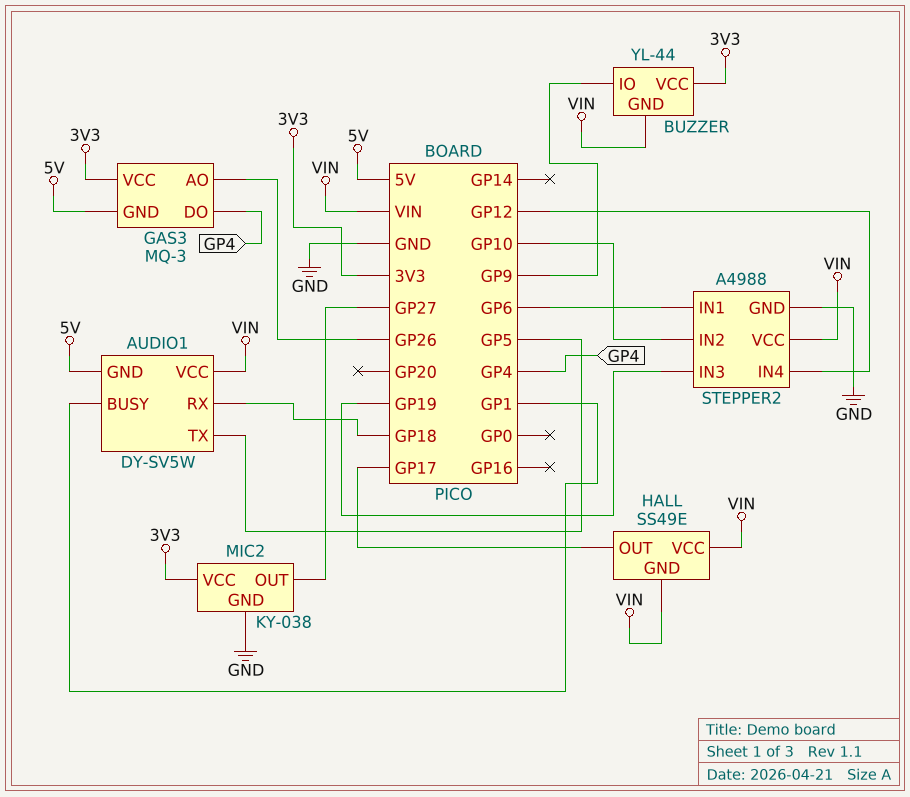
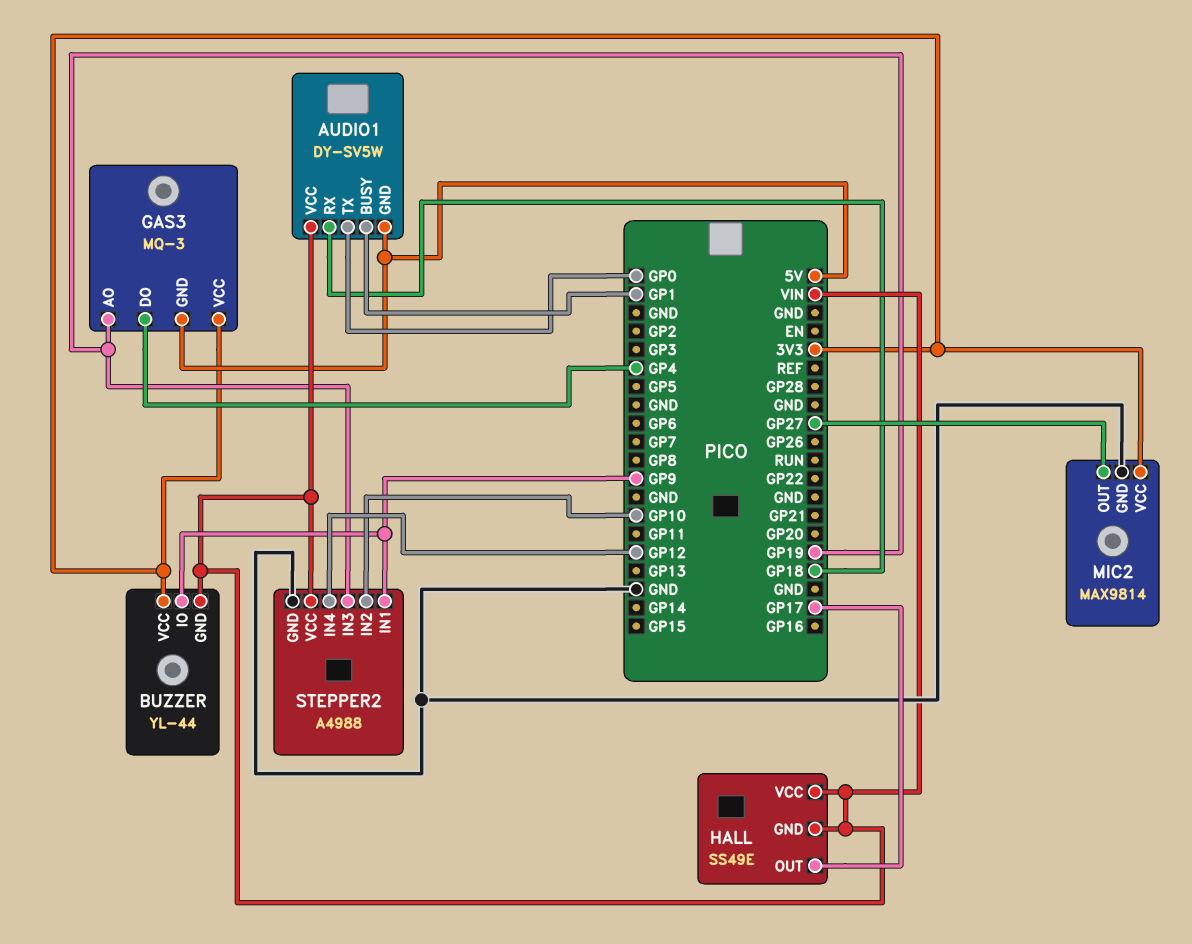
AUDIO1 pin TX: GP5 -> GP0
GAS3 pin AO: GP26 -> GP19
MIC2: KY-038 -> MAX9814
STEPPER2 pin IN1: GP6 -> GP9

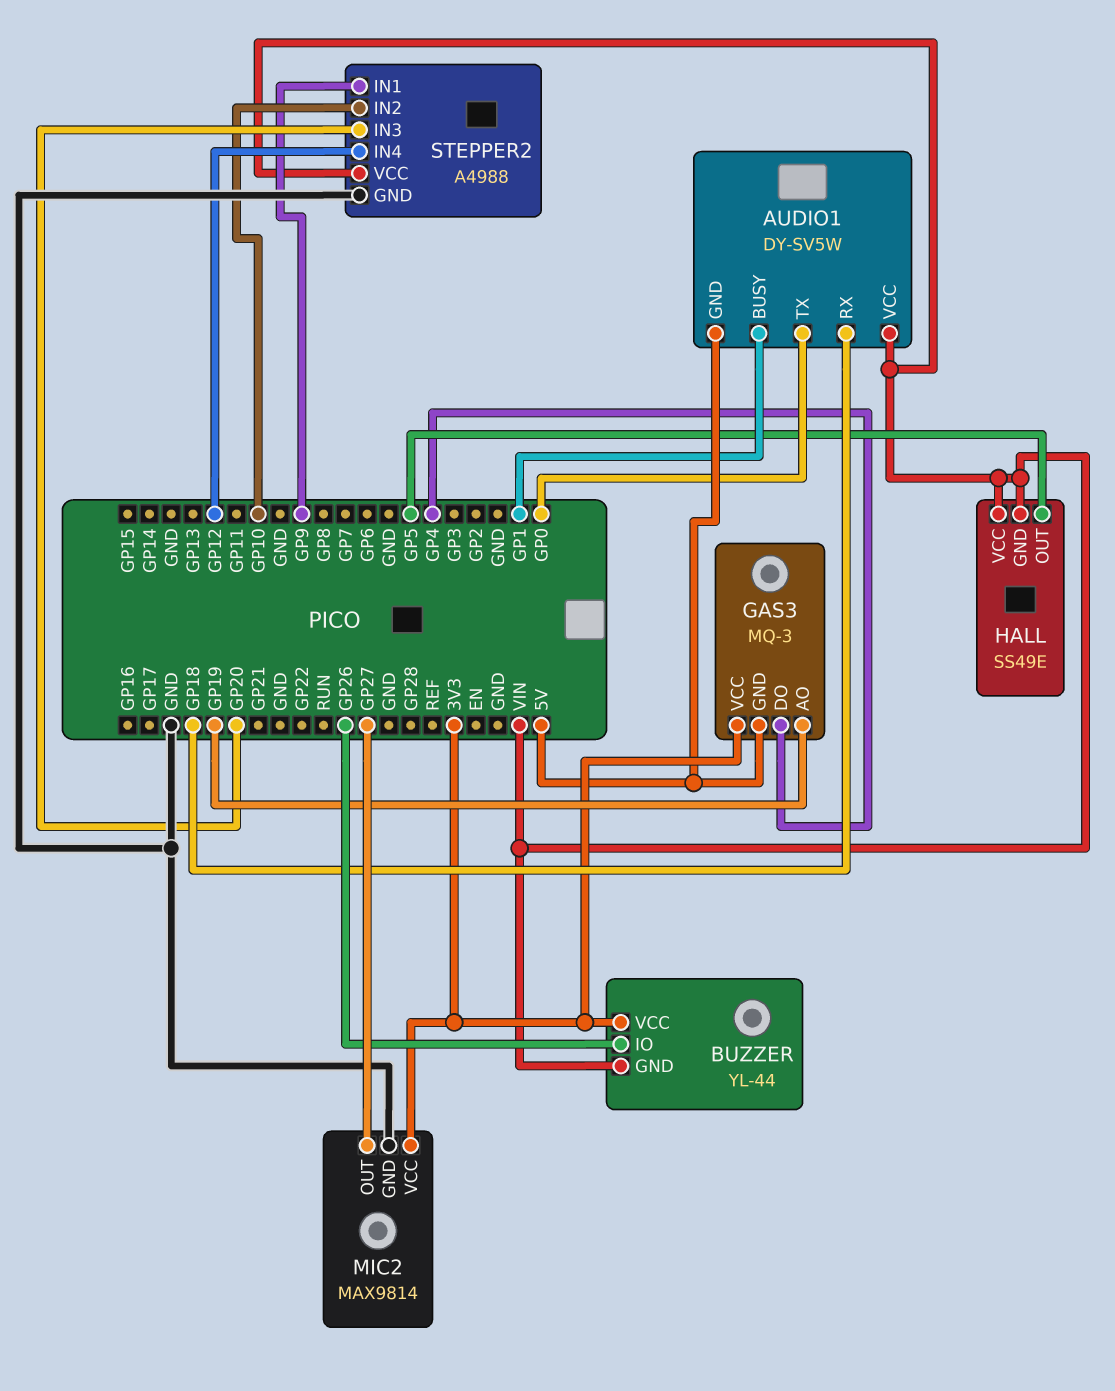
BUZZER pin IO: GP9 -> GP26
HALL pin OUT: GP17 -> GP5
STEPPER2 pin IN3: GP19 -> GP20

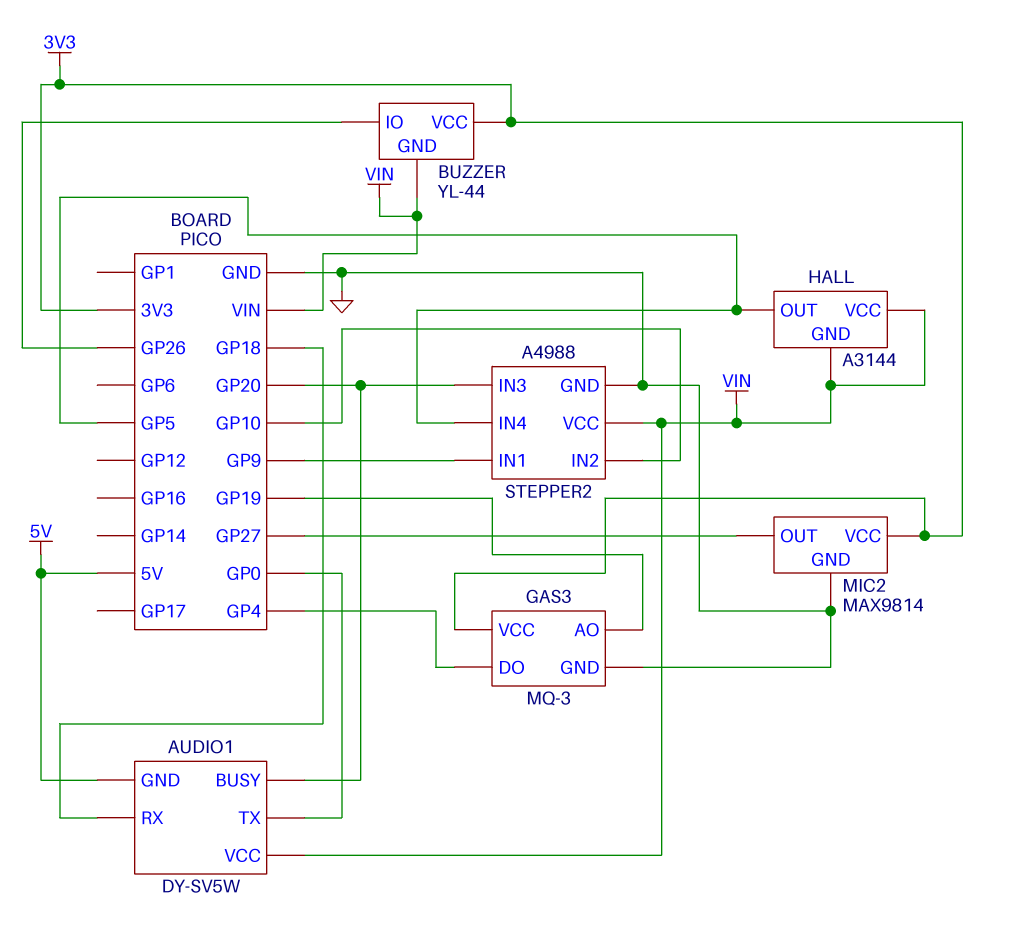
AUDIO1 pin BUSY: GP1 -> GP20
GAS3 pin GND: 5V -> GND
HALL: SS49E -> A3144
STEPPER2 pin IN4: GP12 -> GP5

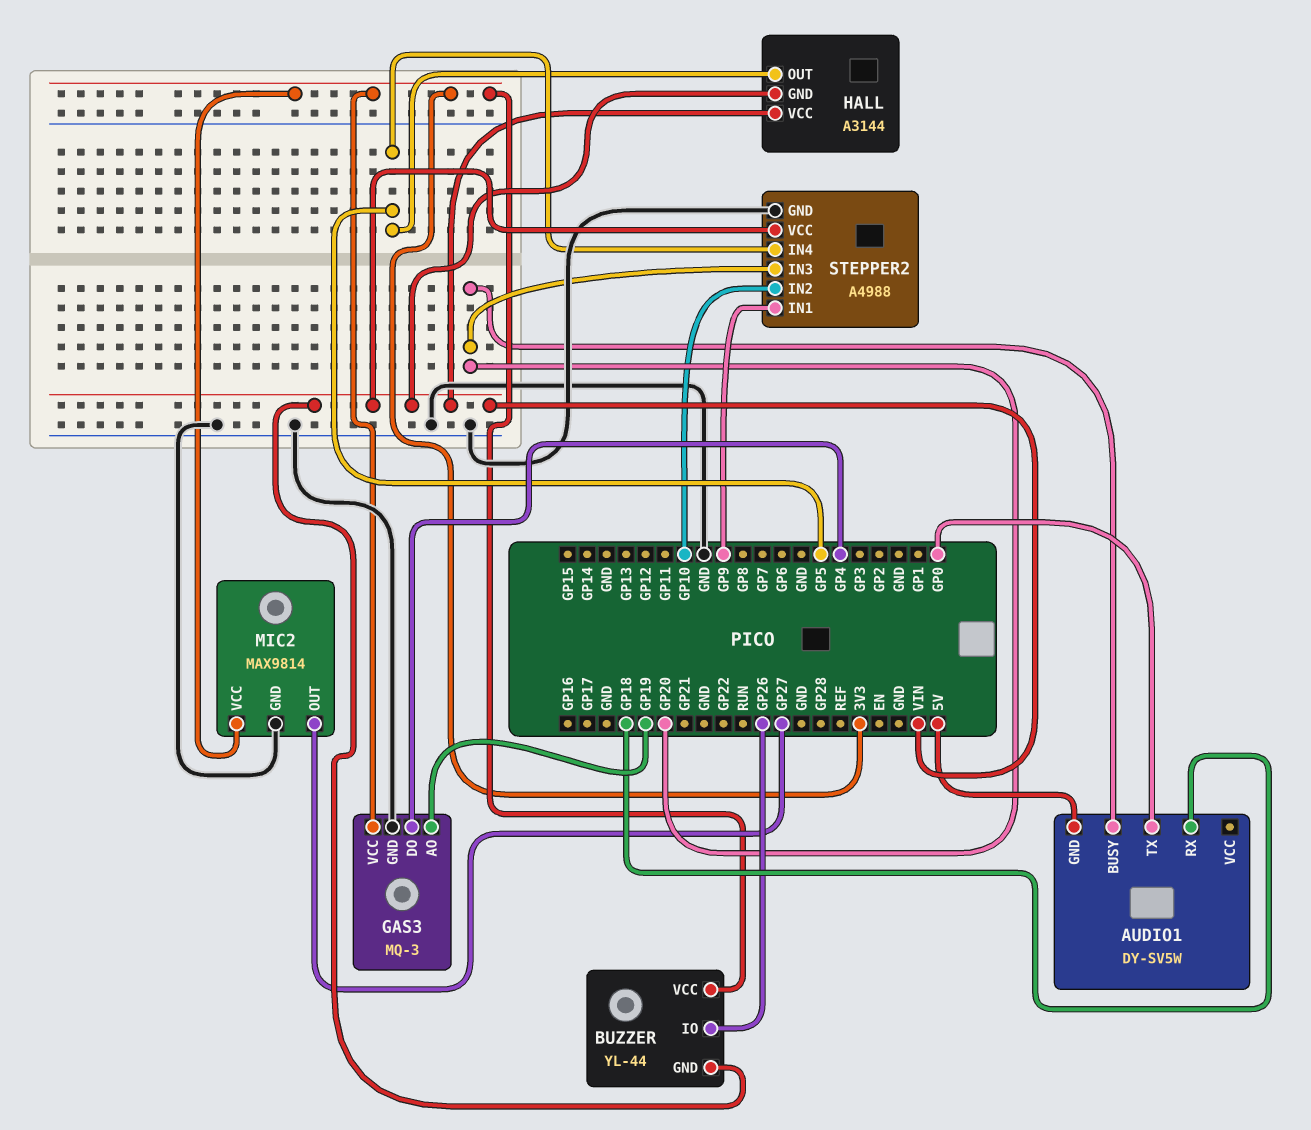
AUDIO1 pin VCC: VIN -> none

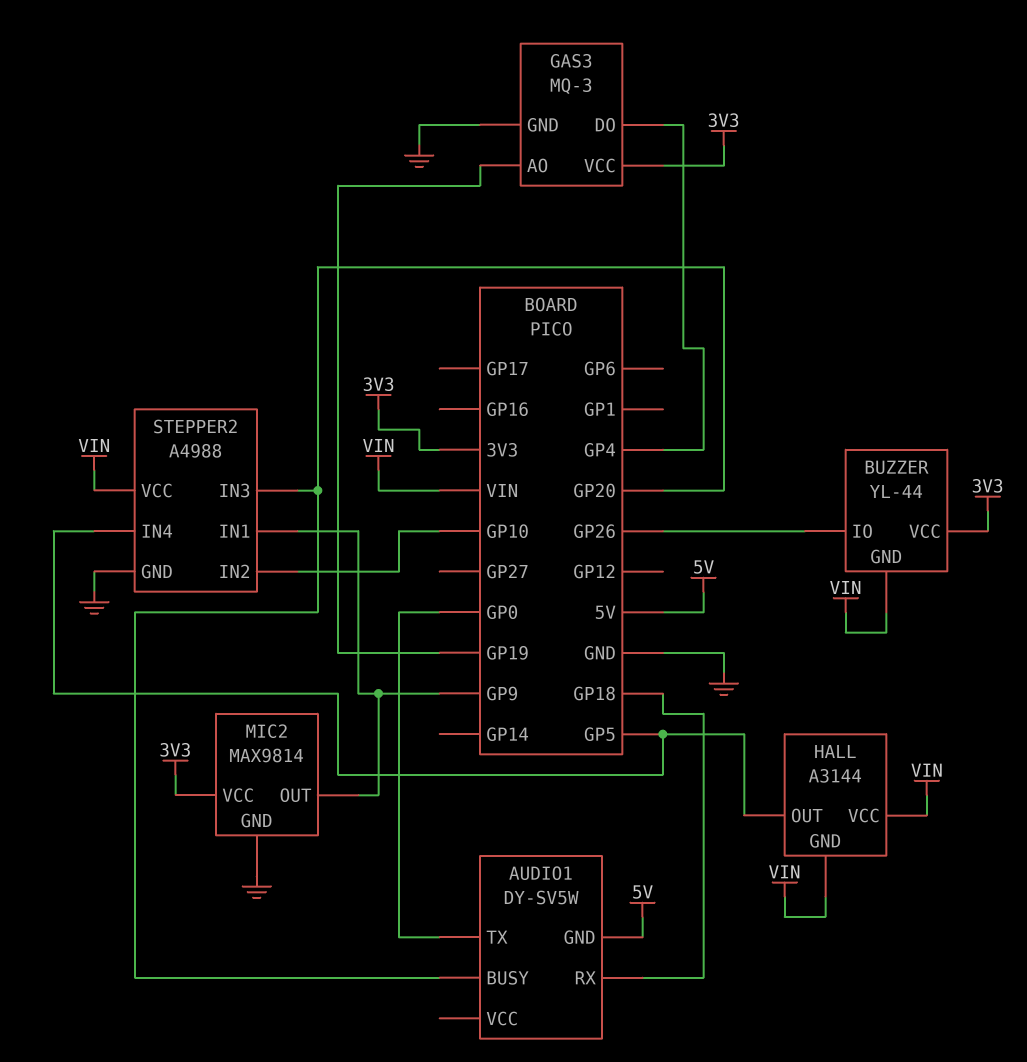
MIC2 pin OUT: GP27 -> GP9

